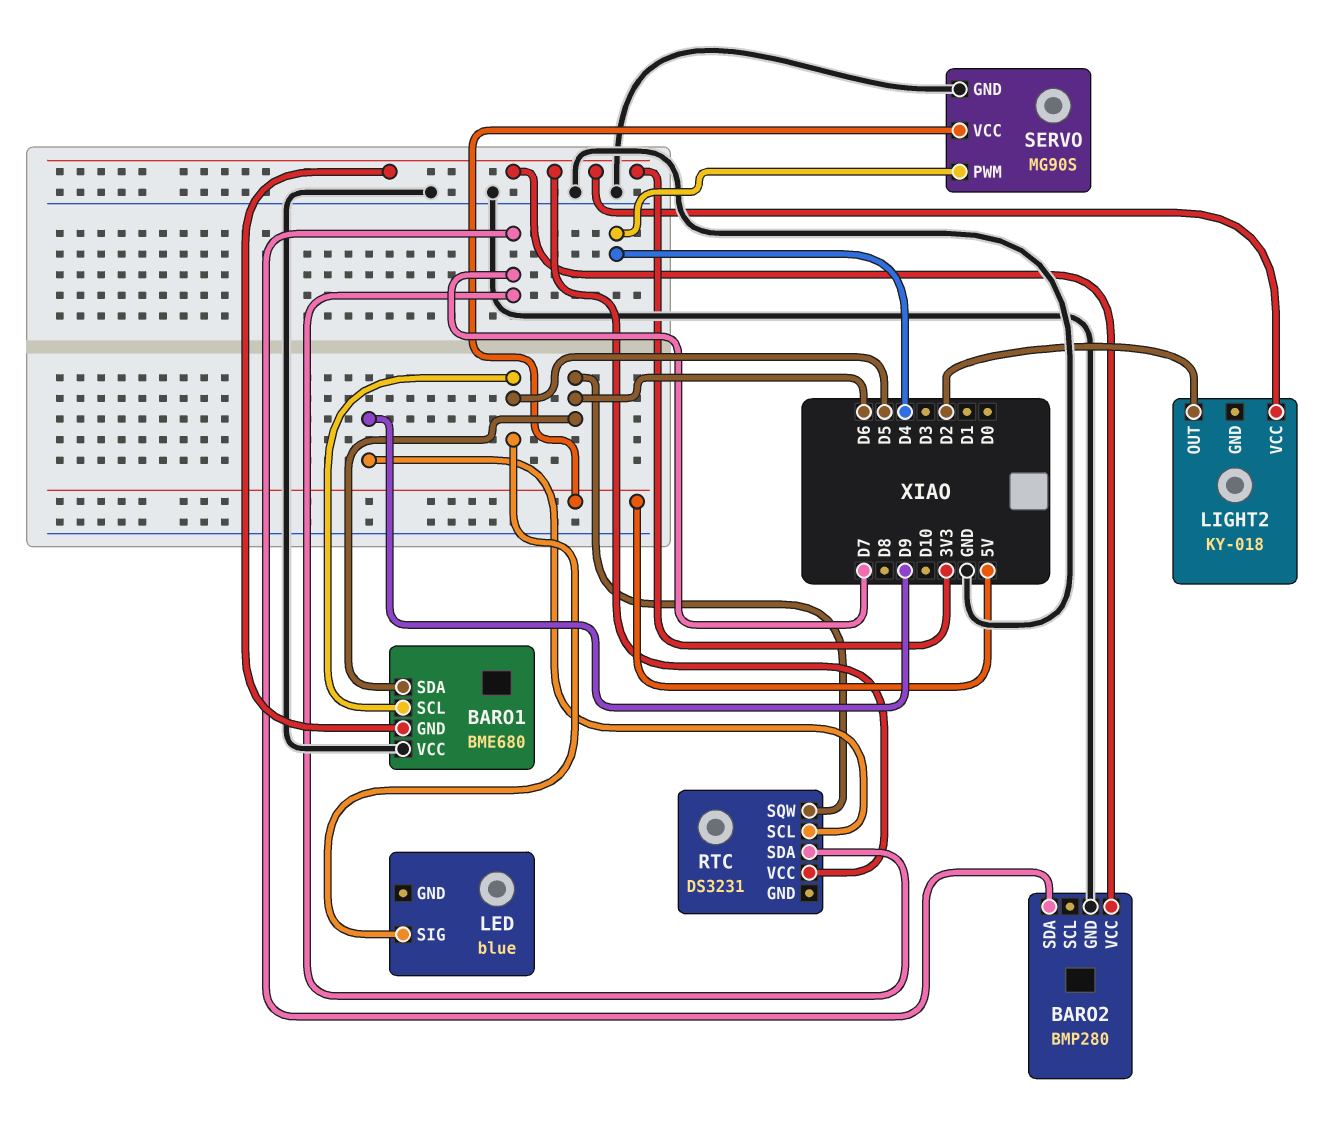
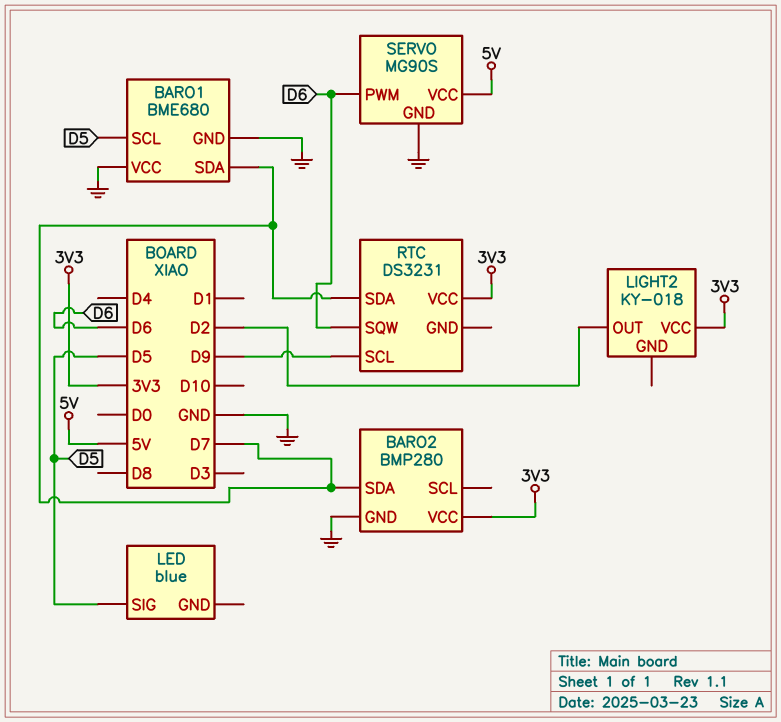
BARO1 pin GND: 3V3 -> GND
BARO1 pin SDA: D6 -> D7
SERVO pin PWM: D4 -> D6

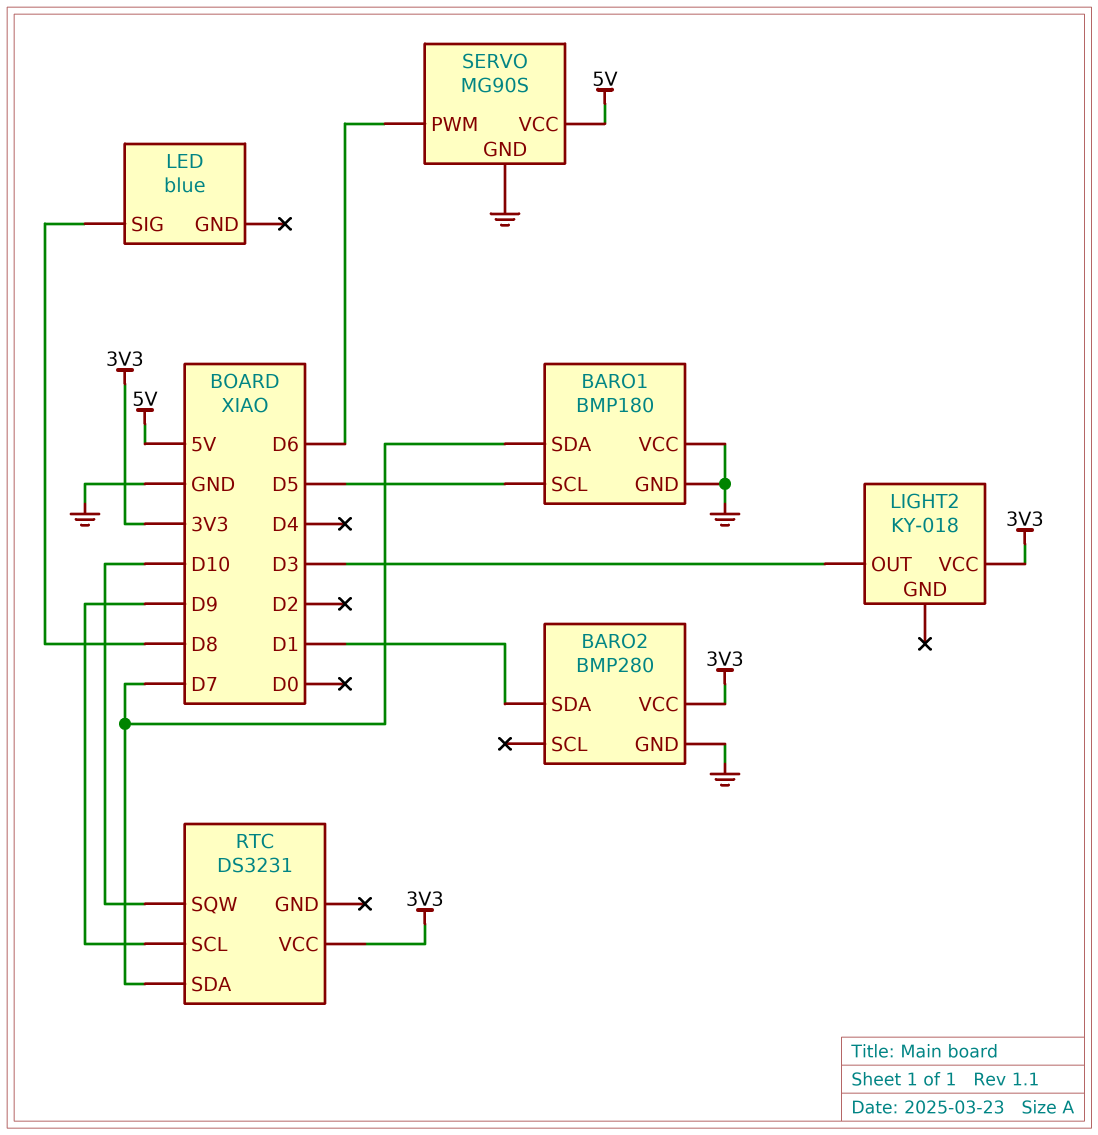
BARO1: BME680 -> BMP180
BARO2 pin SDA: D7 -> D1
LED pin SIG: D5 -> D8
LIGHT2 pin OUT: D2 -> D3
RTC pin SQW: D6 -> D10

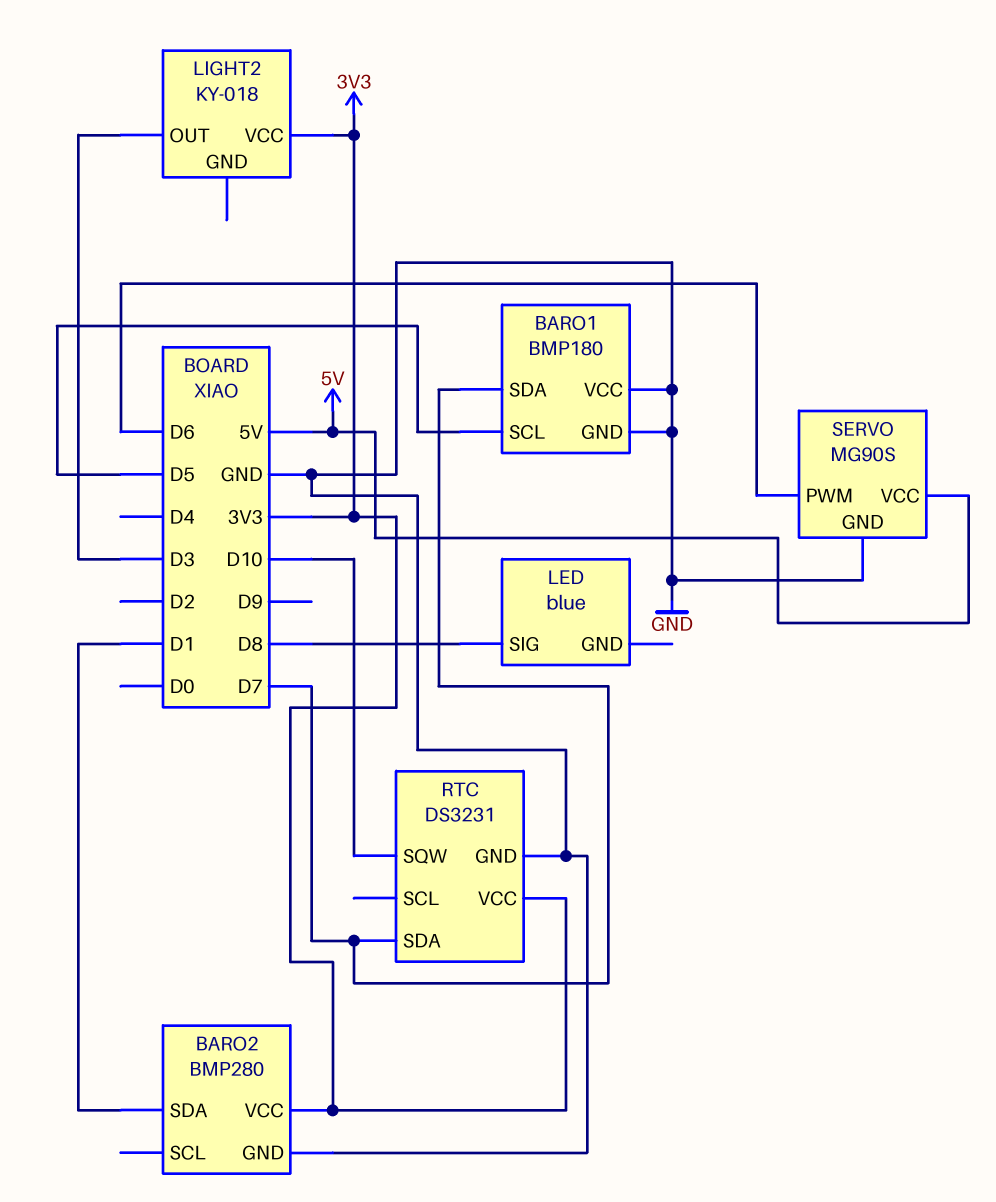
RTC pin GND: none -> GND
RTC pin SCL: D9 -> none

